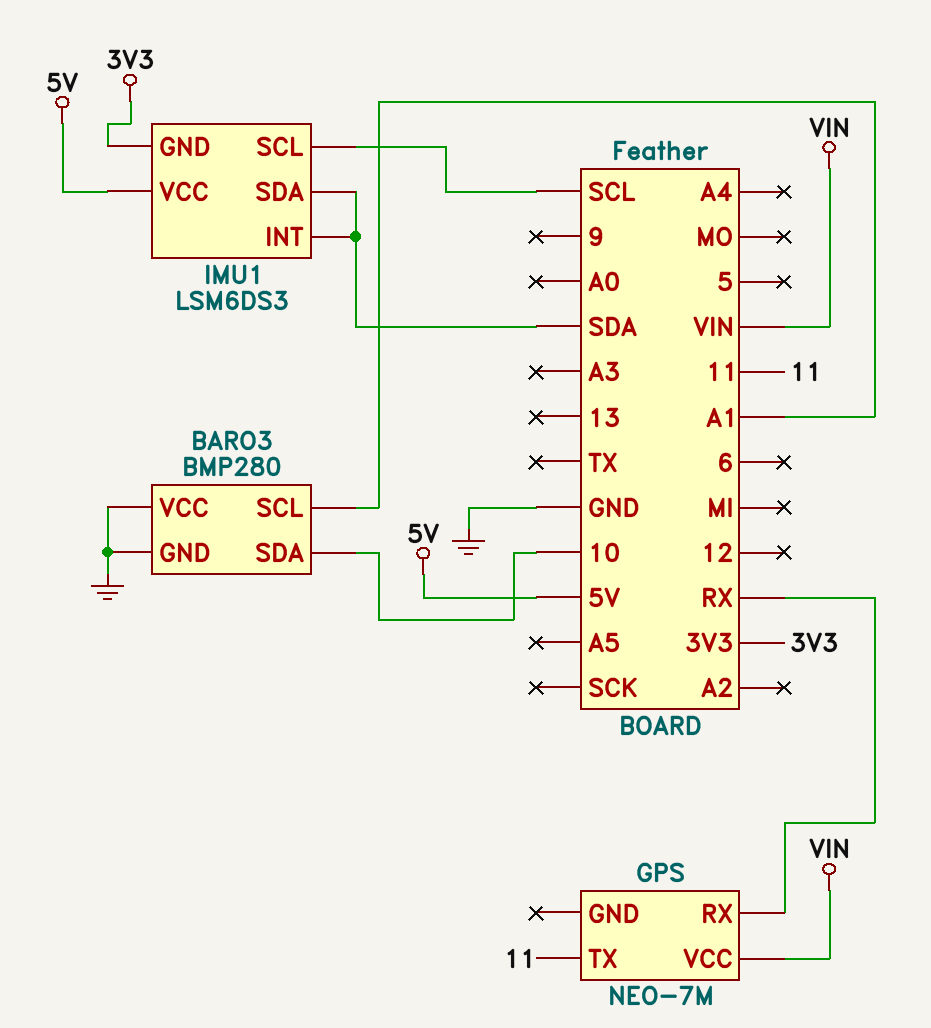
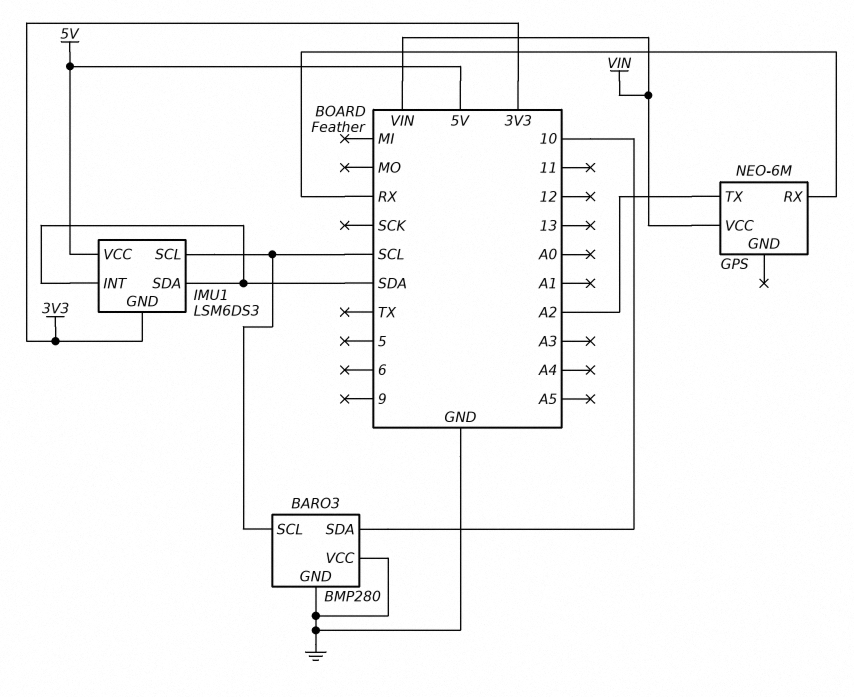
BARO3 pin SCL: A1 -> SCL
GPS: NEO-7M -> NEO-6M
GPS pin TX: 11 -> A2

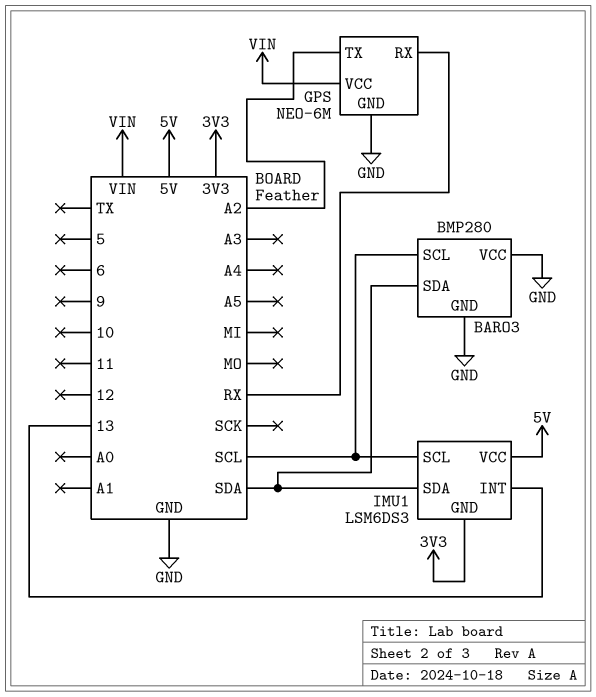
BARO3 pin SDA: 10 -> SDA
GPS pin GND: none -> GND
IMU1 pin INT: SDA -> 13

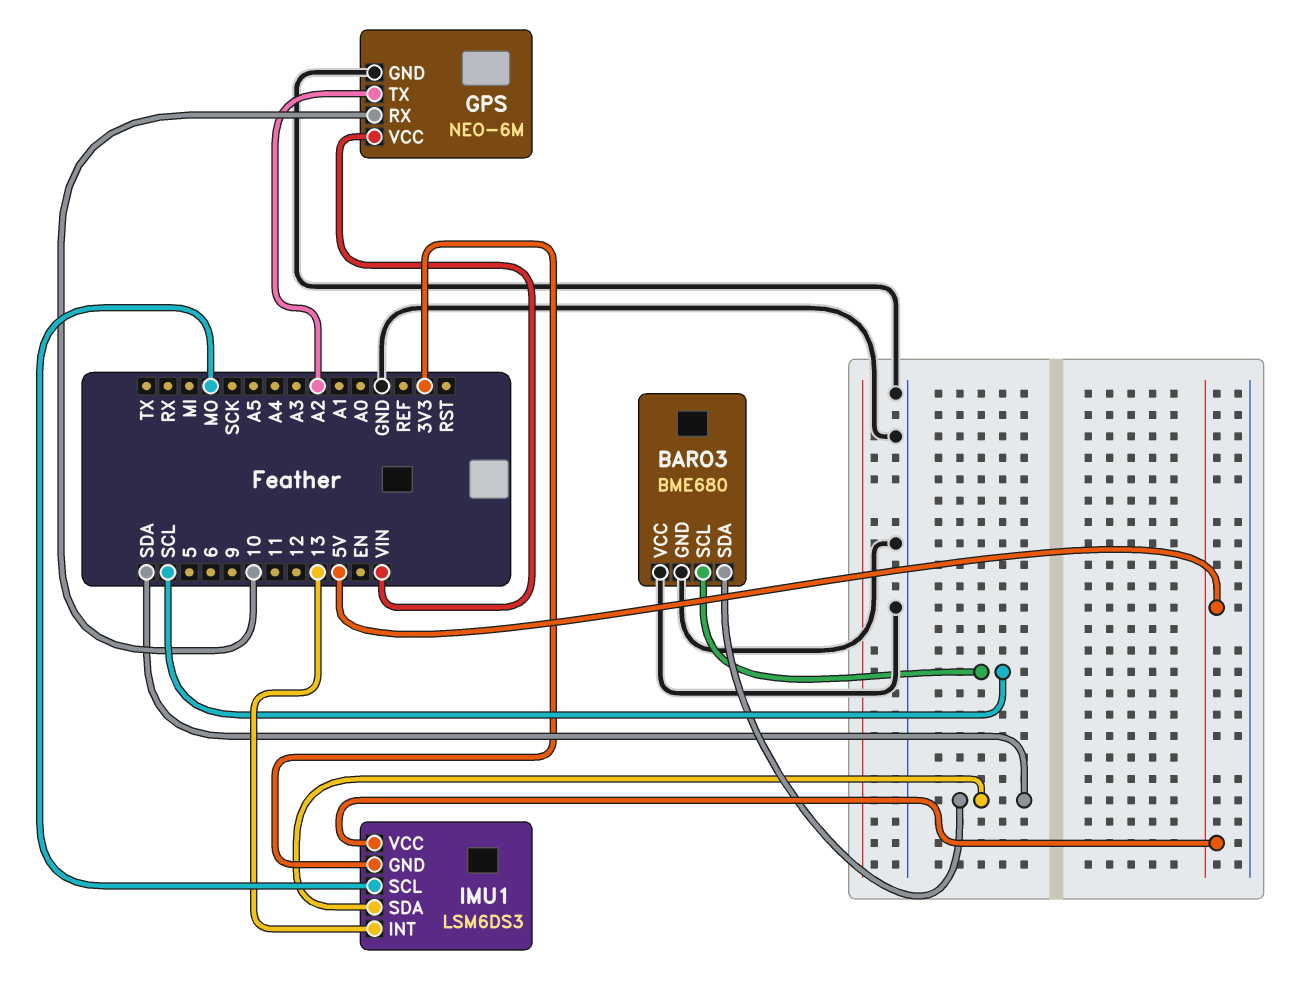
BARO3: BMP280 -> BME680
GPS pin RX: RX -> 10
IMU1 pin SCL: SCL -> MO

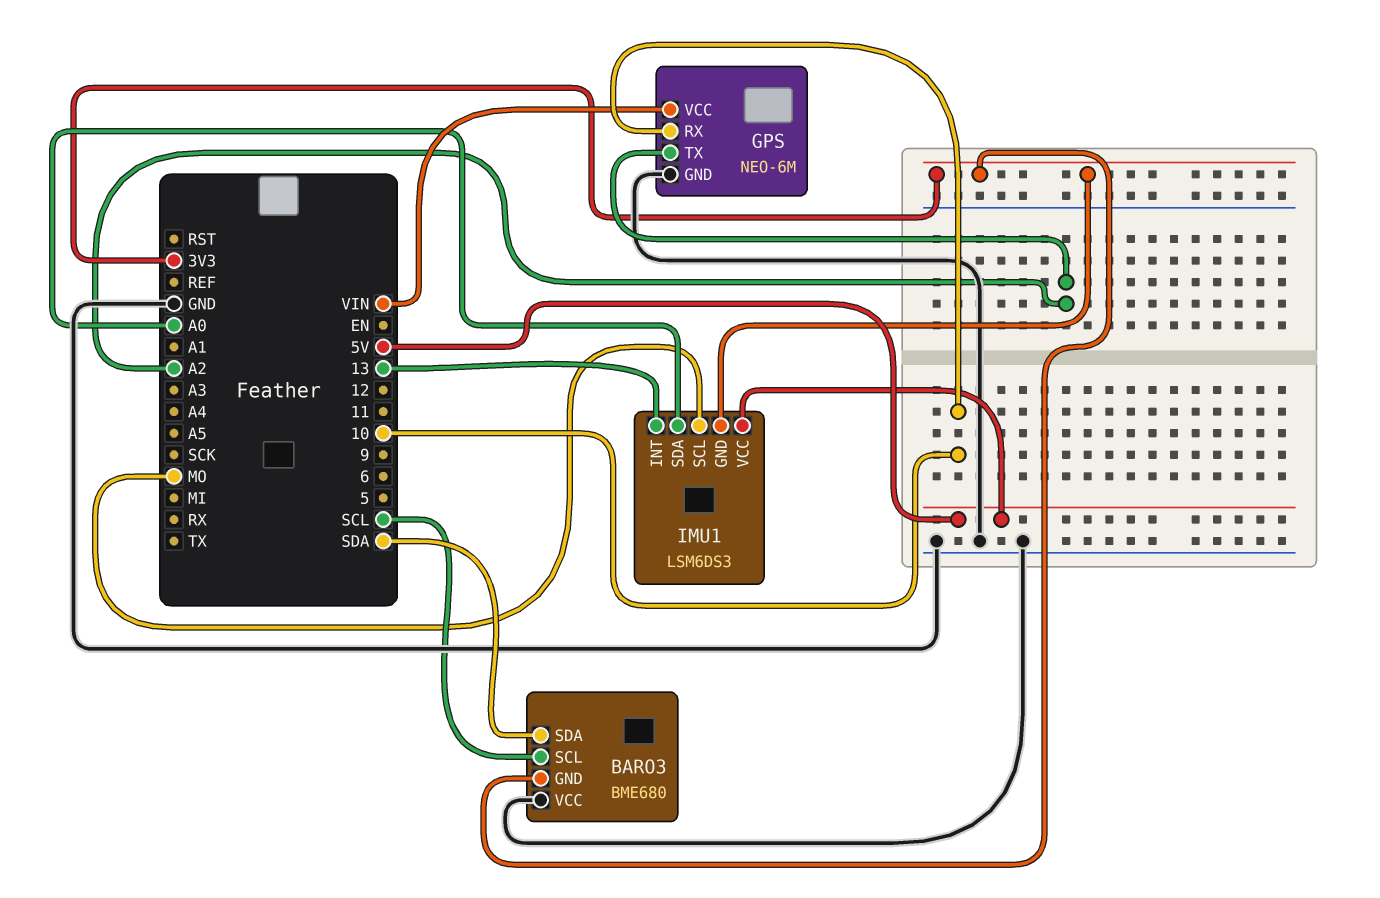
BARO3 pin GND: GND -> 3V3
IMU1 pin SDA: SDA -> A0

